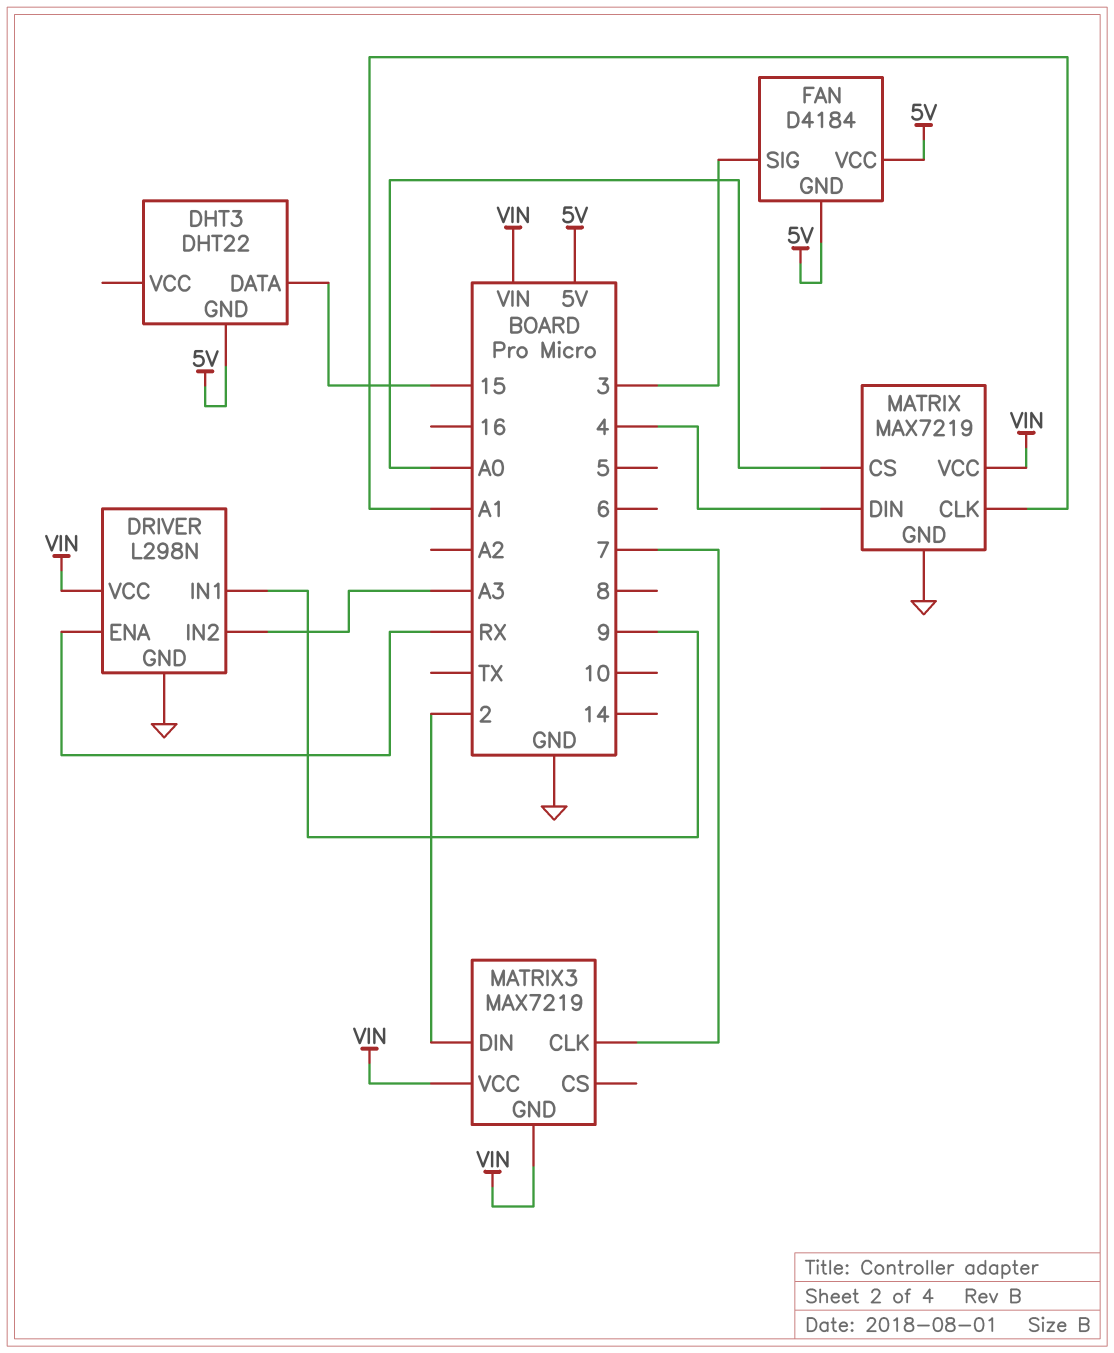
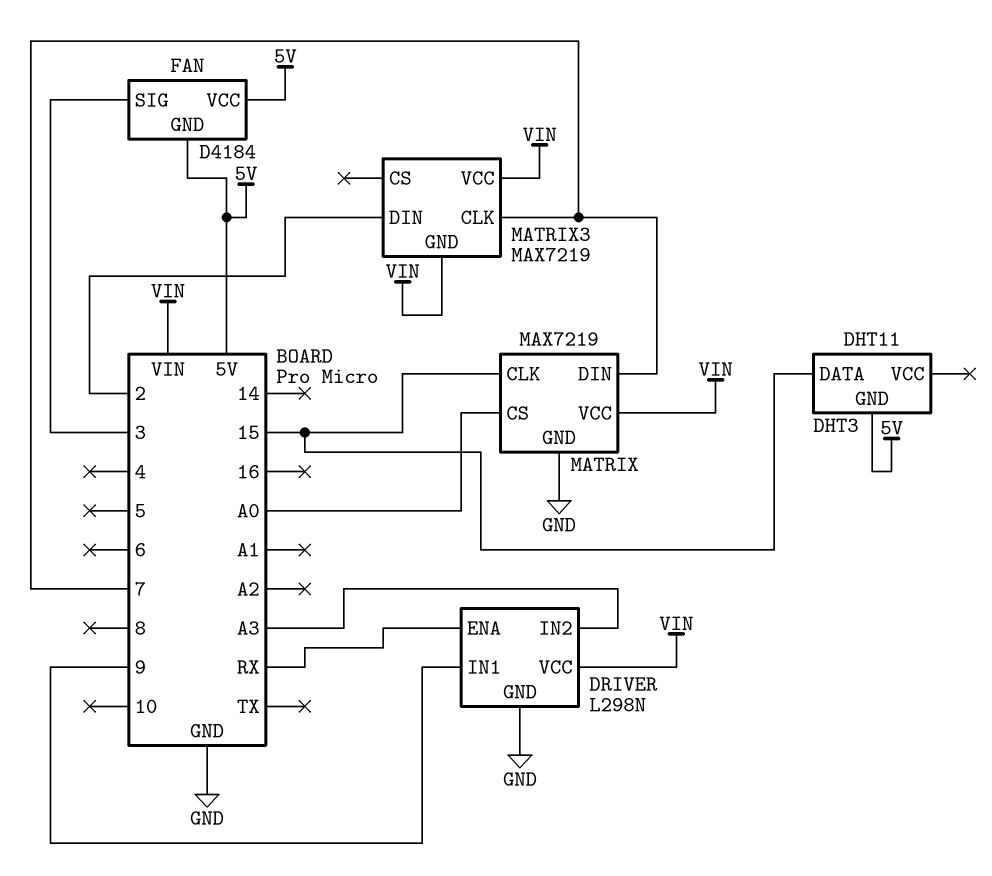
DHT3: DHT22 -> DHT11
MATRIX pin CLK: A1 -> 15
MATRIX pin DIN: 4 -> 7

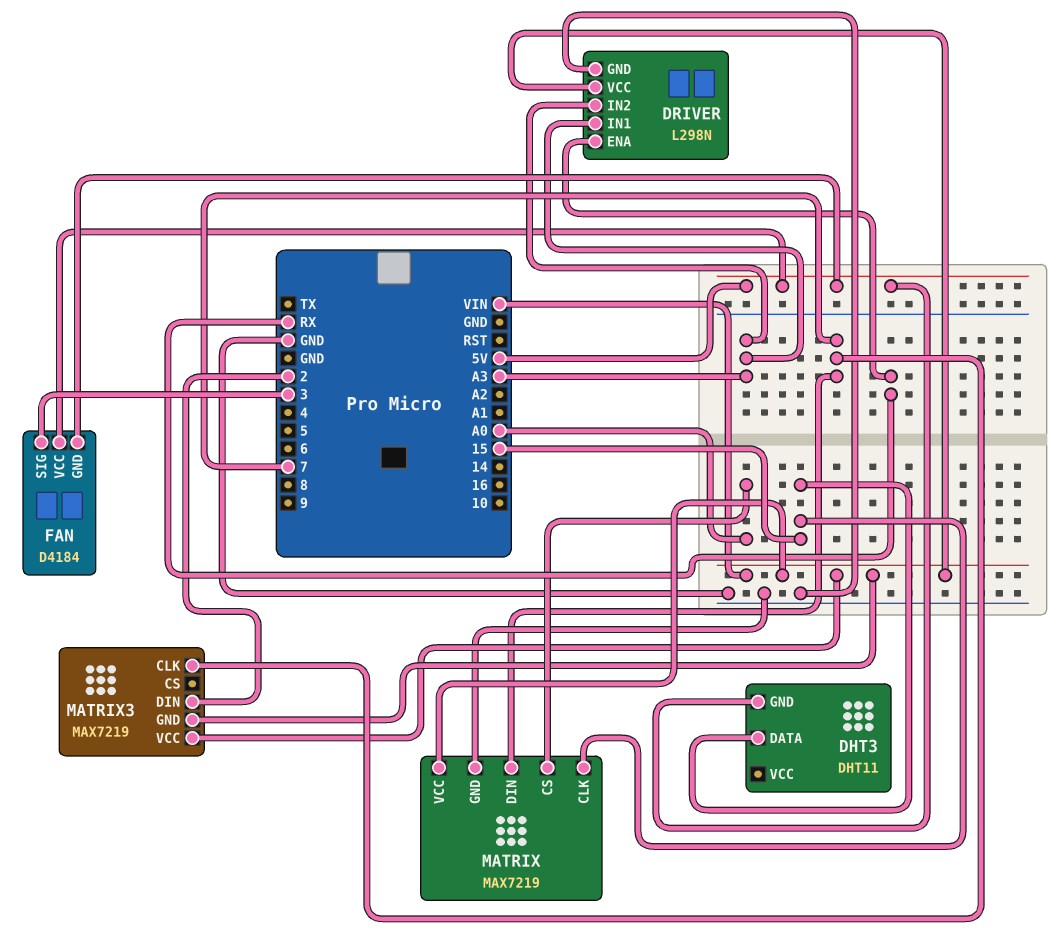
DRIVER pin IN1: 9 -> A3

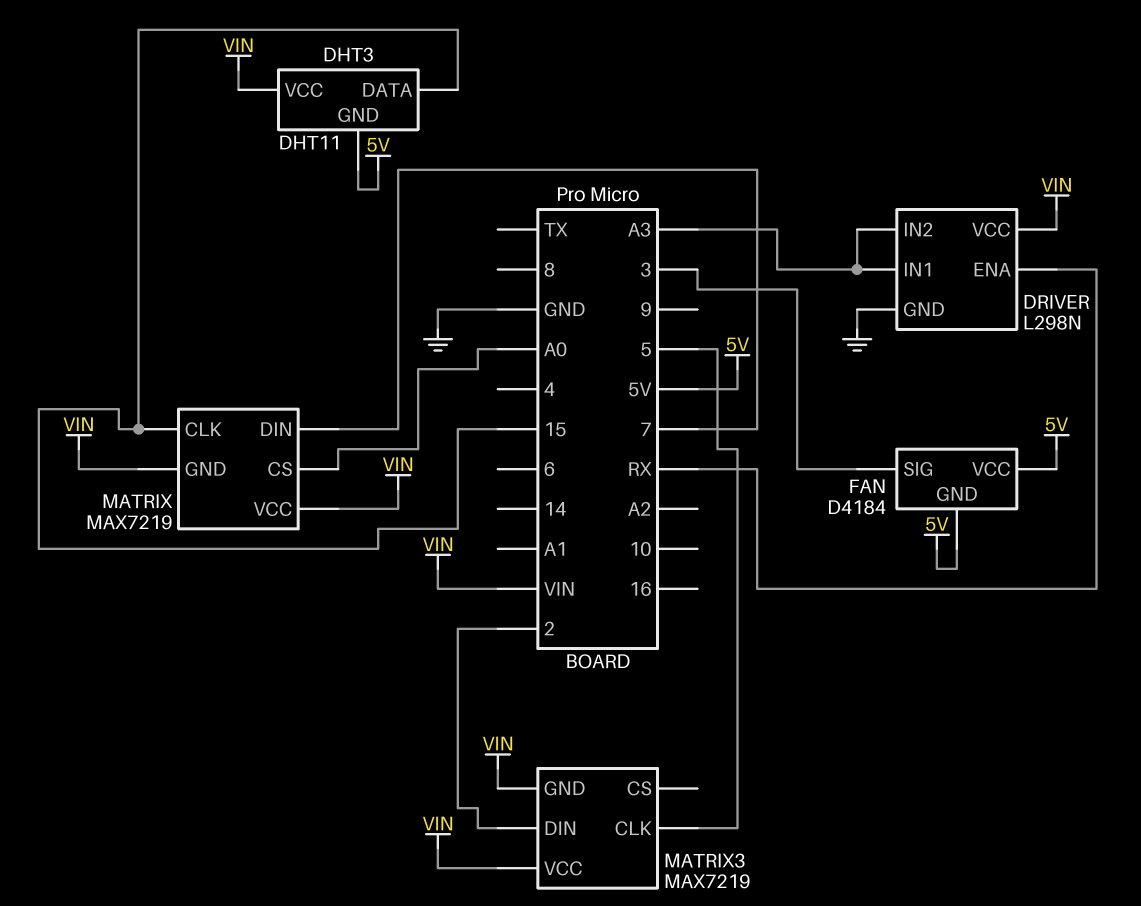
DHT3 pin VCC: none -> VIN
MATRIX pin GND: GND -> VIN
MATRIX3 pin CLK: 7 -> 5

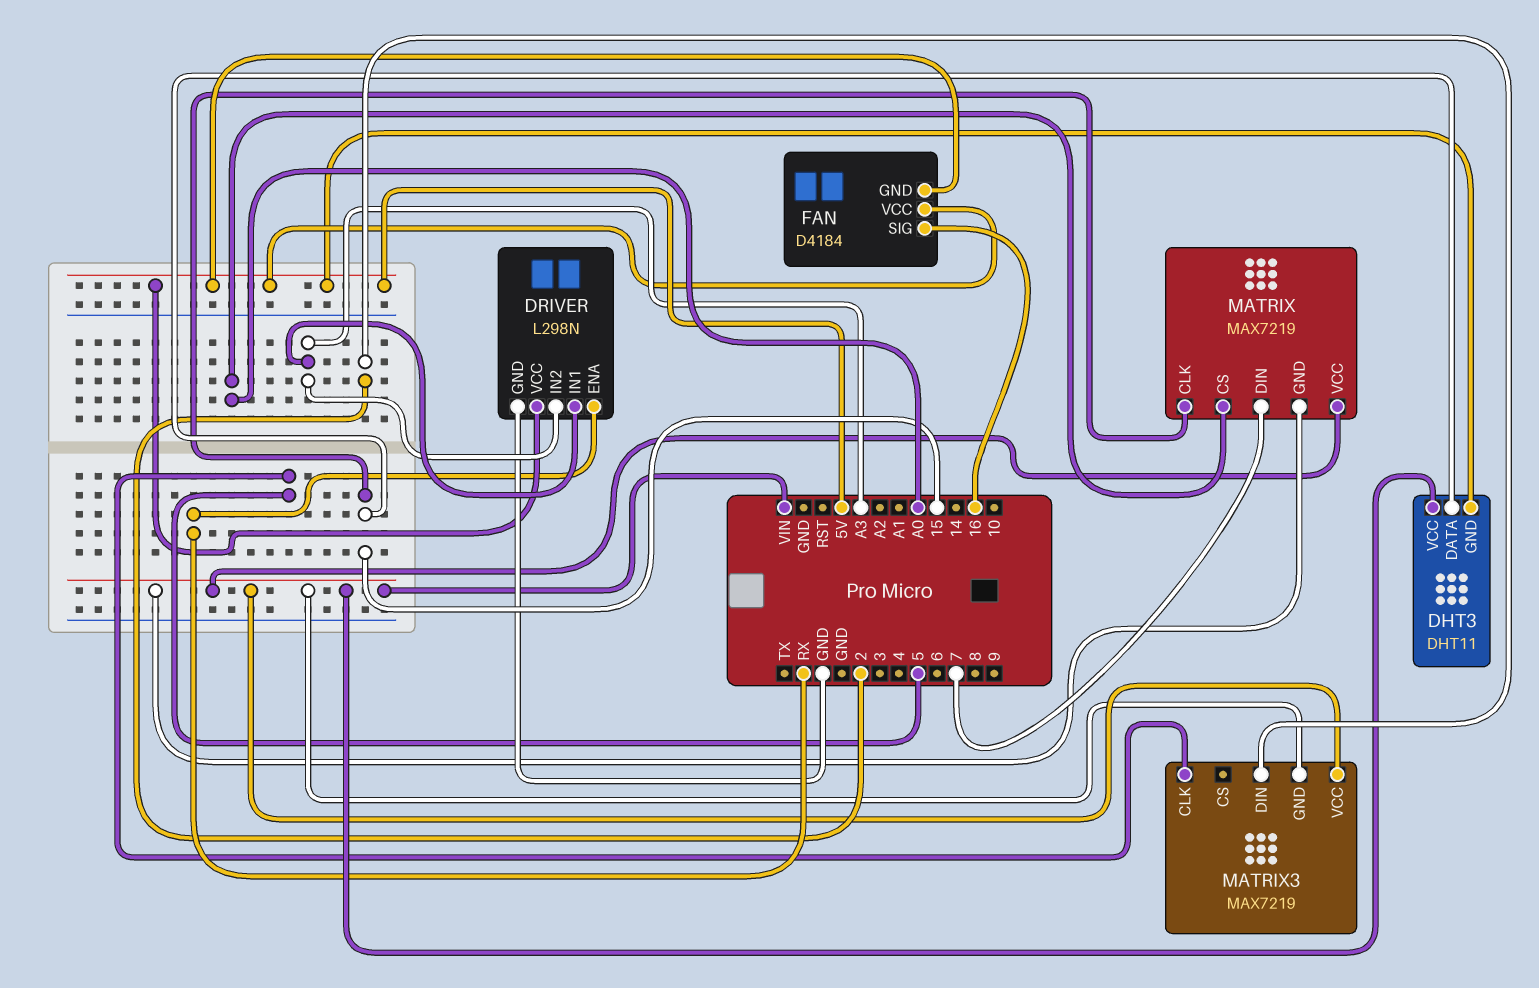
DRIVER pin VCC: VIN -> 5V
FAN pin SIG: 3 -> 16

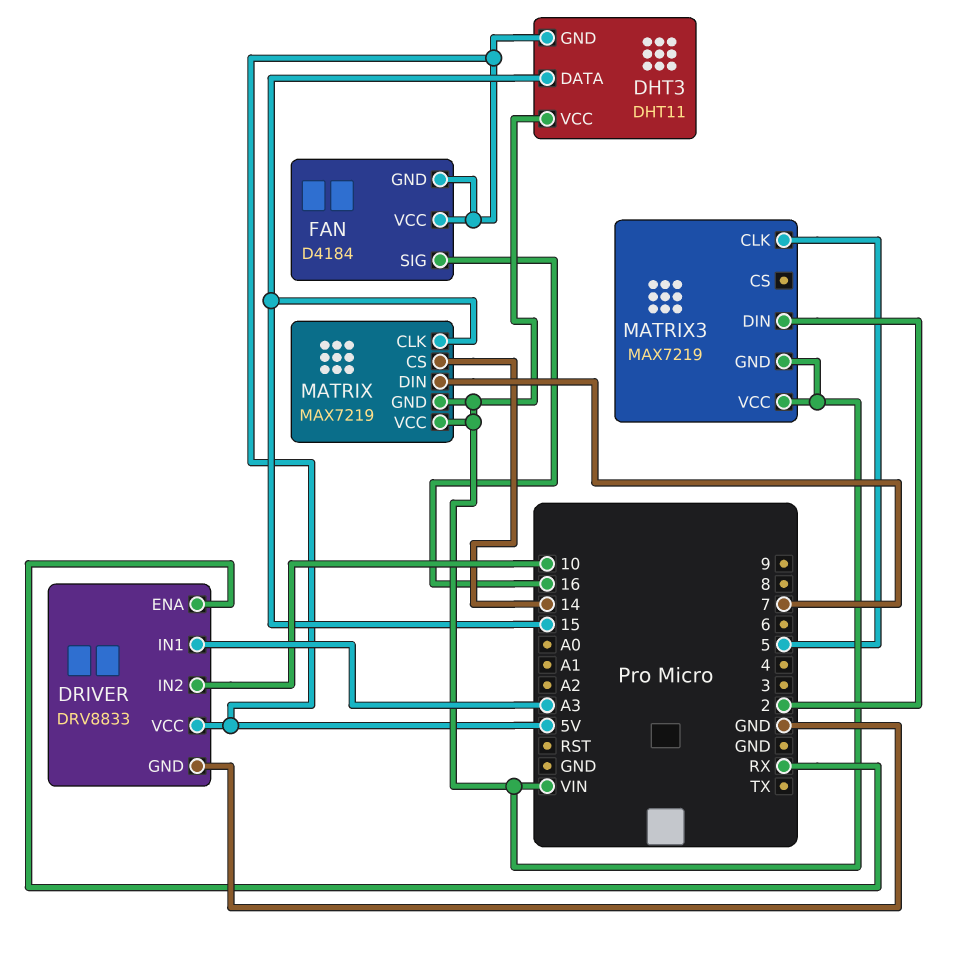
DRIVER: L298N -> DRV8833
DRIVER pin IN2: A3 -> 10
MATRIX pin CS: A0 -> 14

